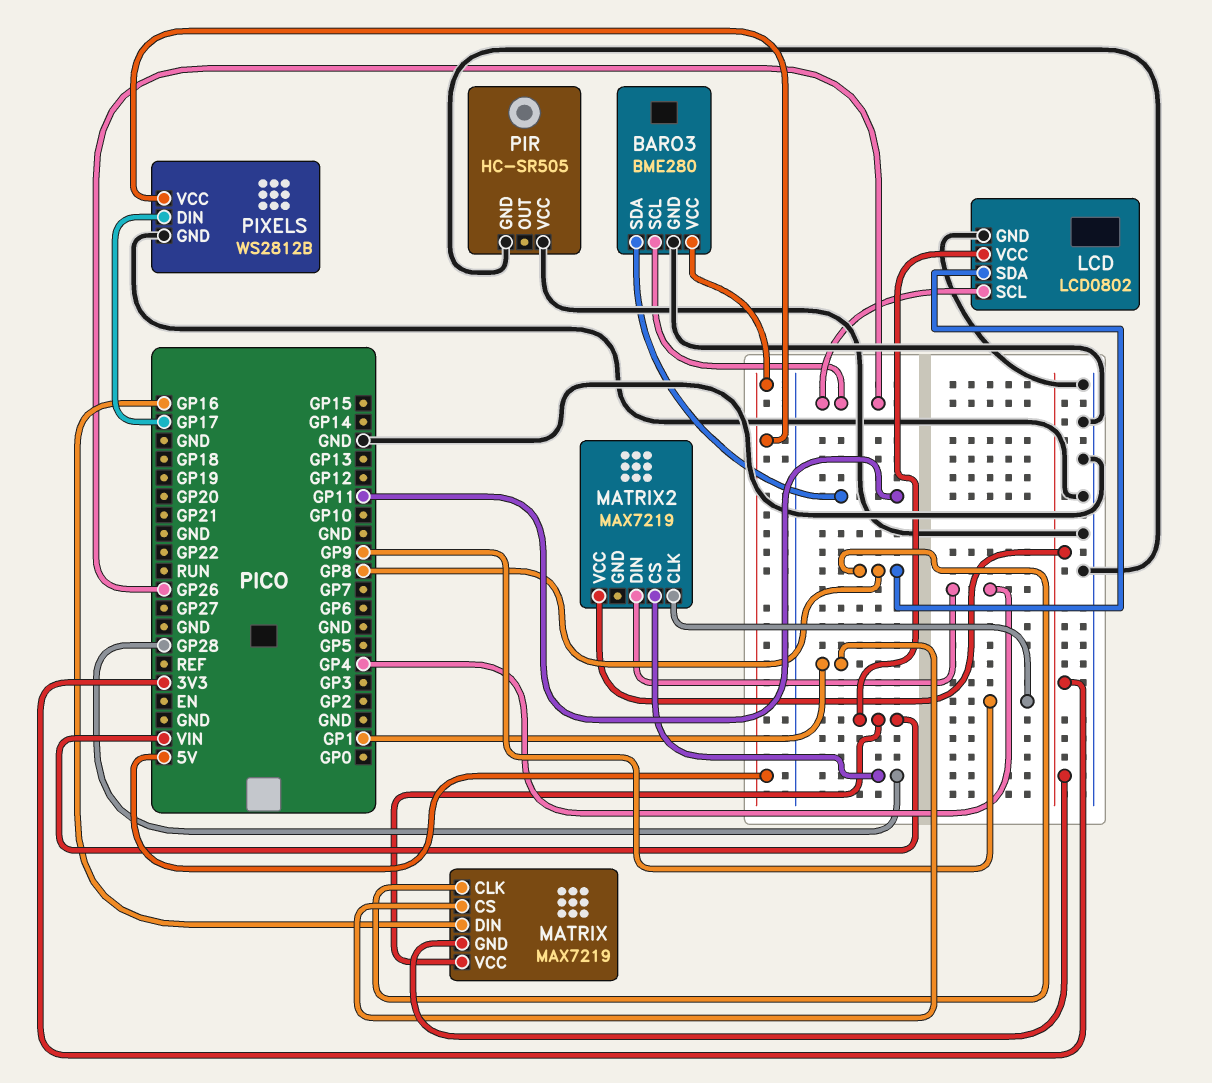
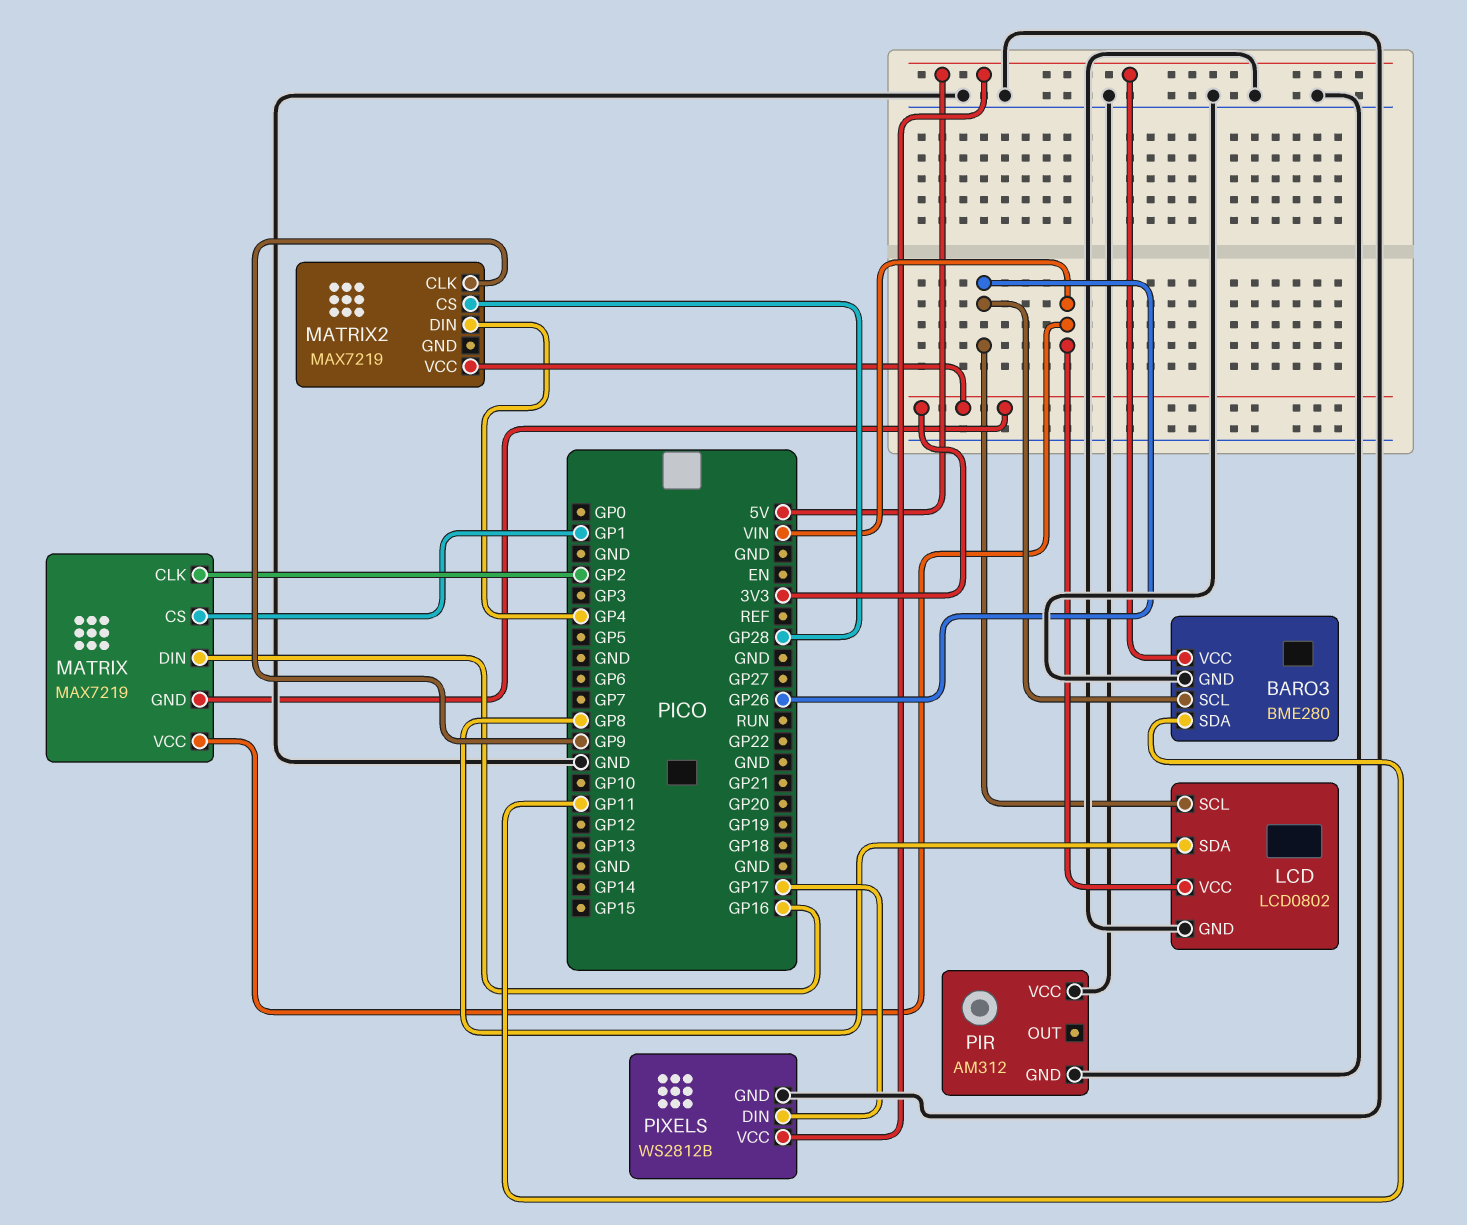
MATRIX pin CLK: GP8 -> GP2
PIR: HC-SR505 -> AM312

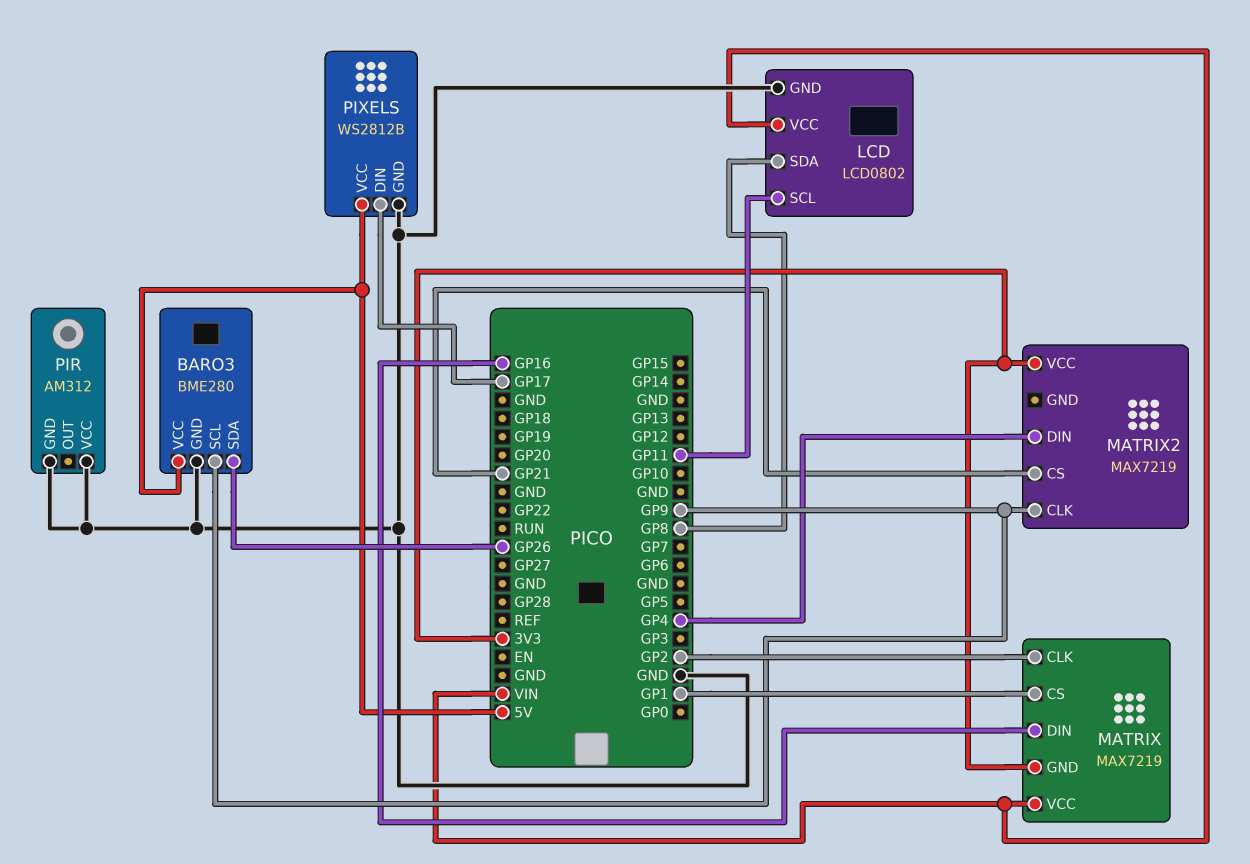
BARO3 pin SCL: GP26 -> GP9
BARO3 pin SDA: GP11 -> GP26
LCD pin SCL: GP26 -> GP11
MATRIX2 pin CS: GP28 -> GP21

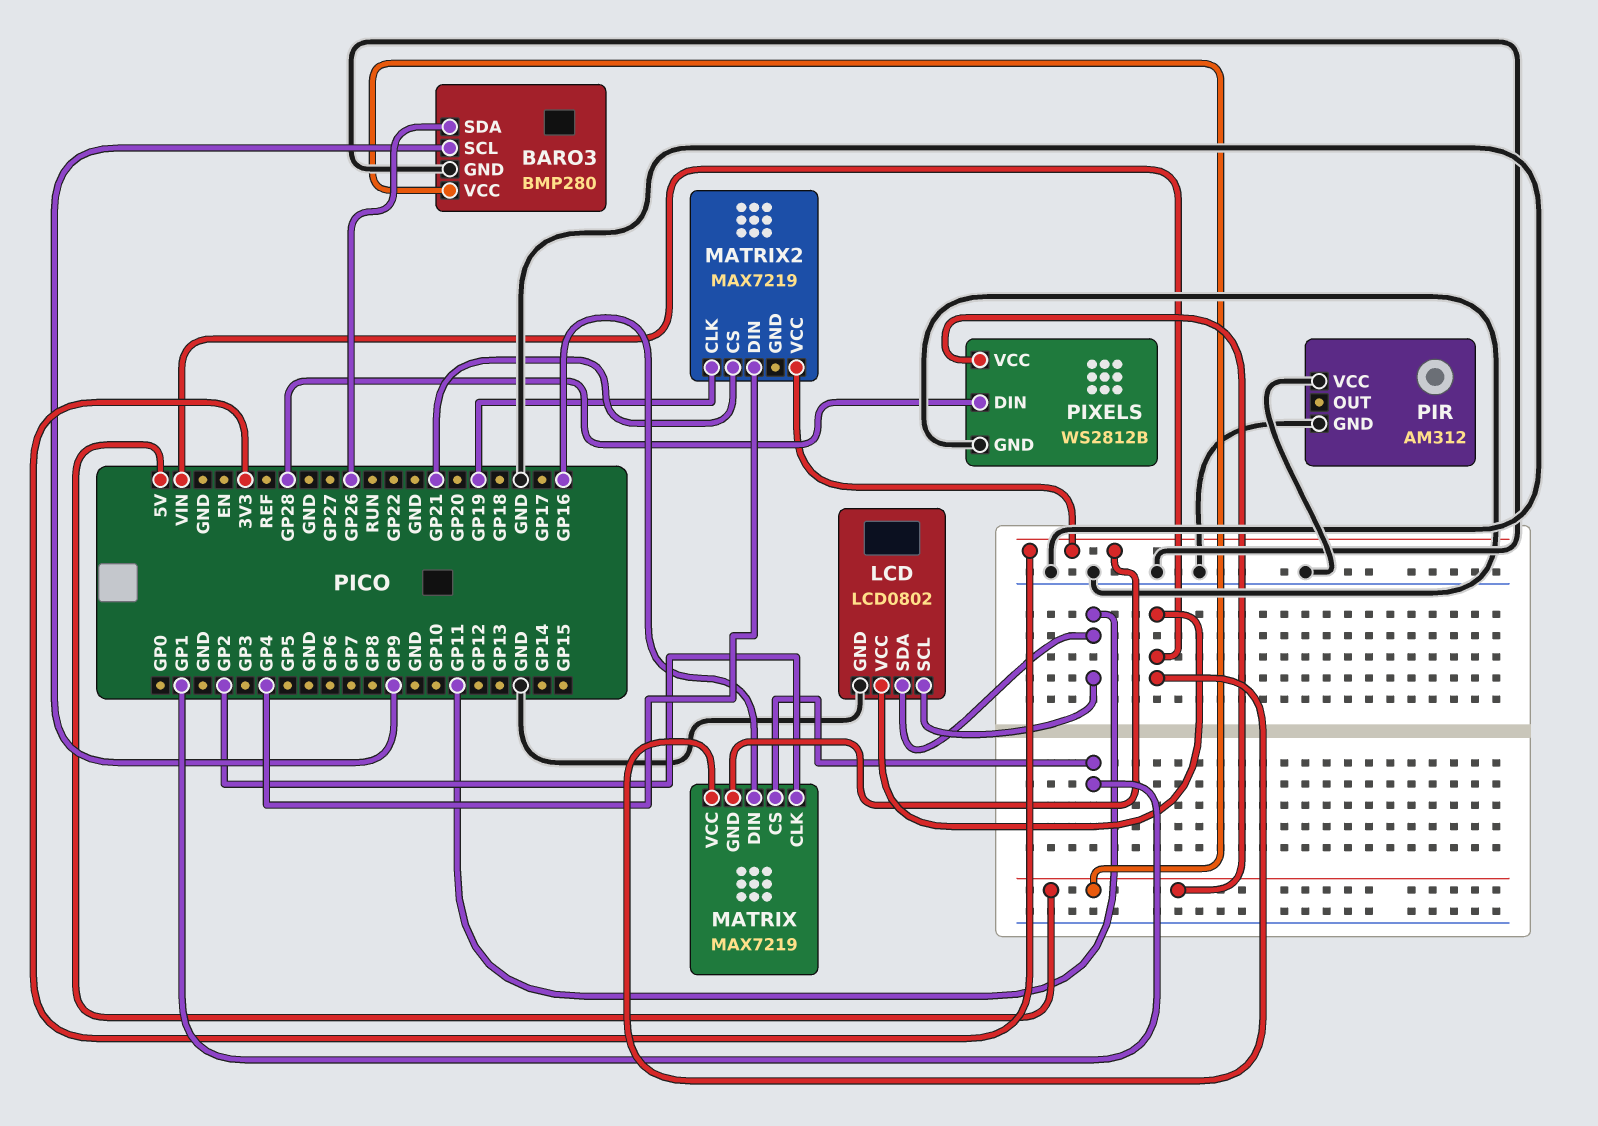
BARO3: BME280 -> BMP280
LCD pin SDA: GP8 -> GP11
MATRIX2 pin CLK: GP9 -> GP19
PIXELS pin DIN: GP17 -> GP28

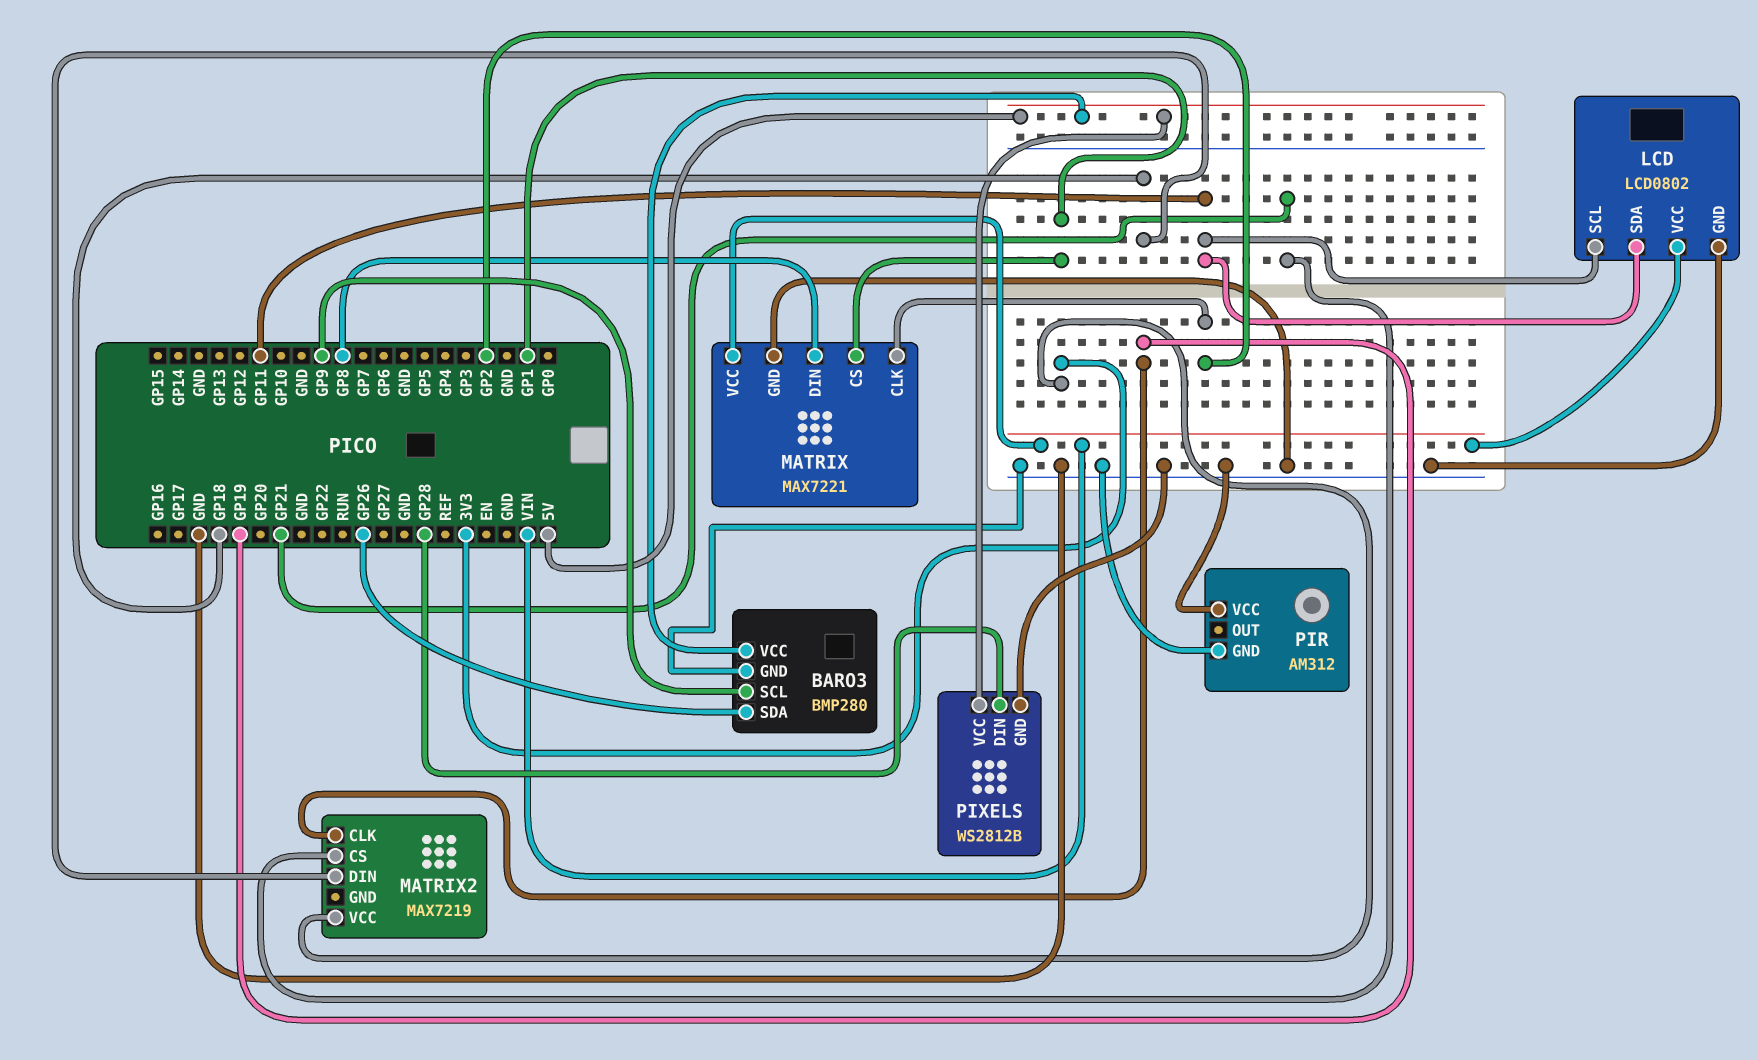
MATRIX: MAX7219 -> MAX7221
MATRIX pin DIN: GP16 -> GP8
MATRIX pin GND: 3V3 -> GND
MATRIX2 pin DIN: GP4 -> GP18

